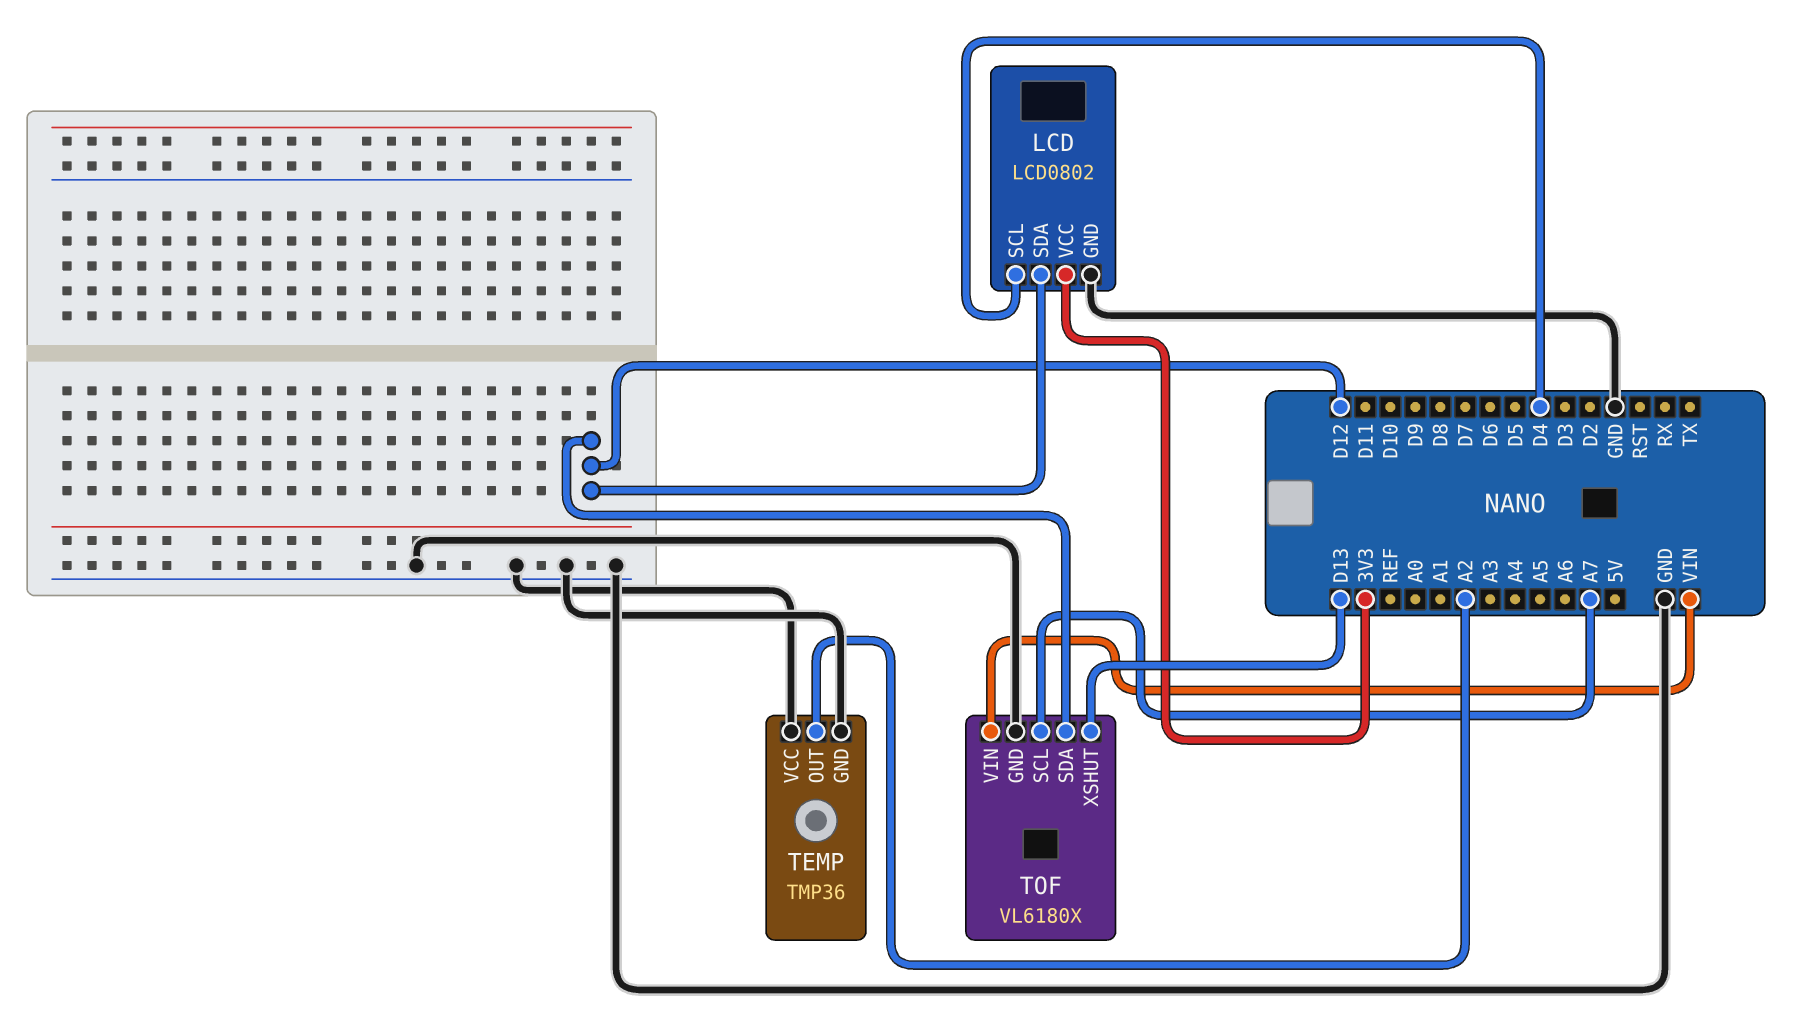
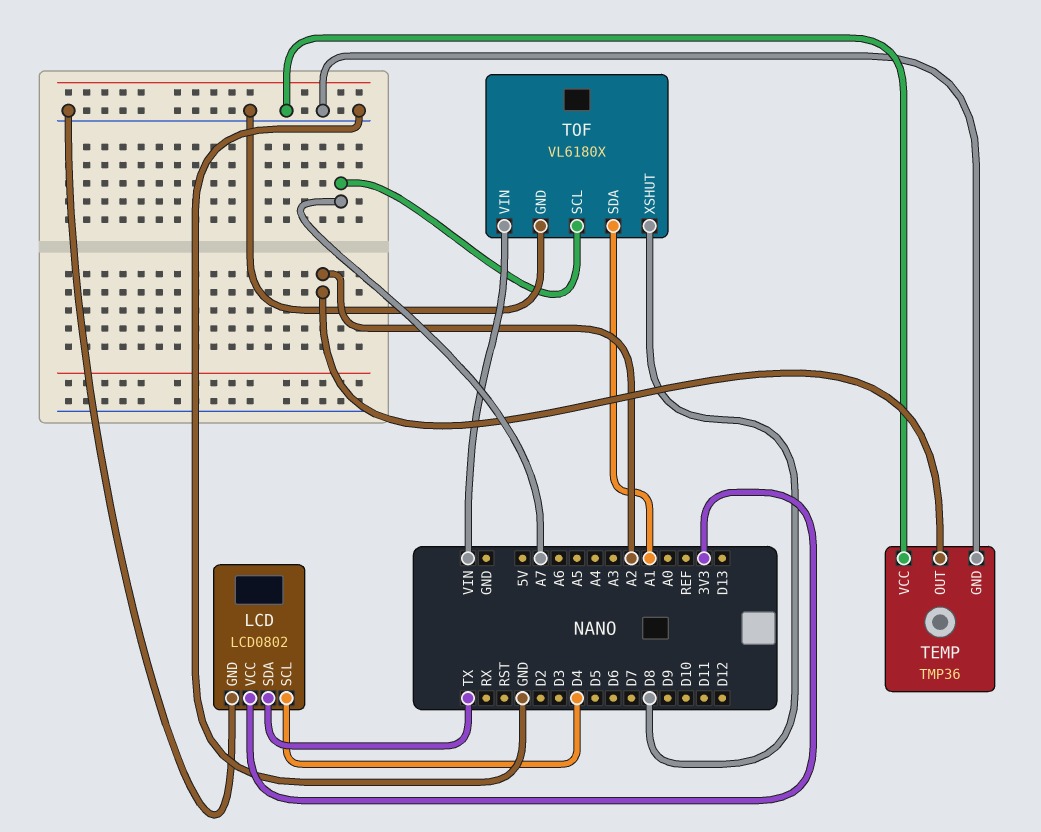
LCD pin SDA: D12 -> TX
TOF pin SDA: D12 -> A1
TOF pin XSHUT: D13 -> D8

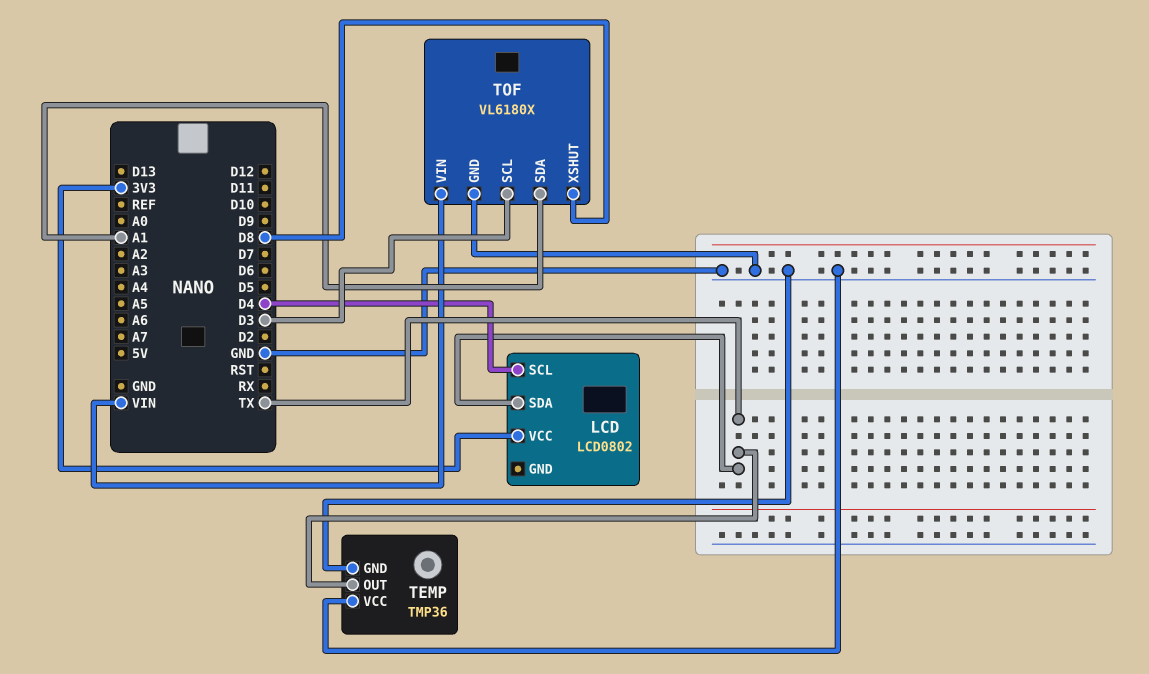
LCD pin GND: GND -> none
TEMP pin OUT: A2 -> TX
TOF pin SCL: A7 -> D3

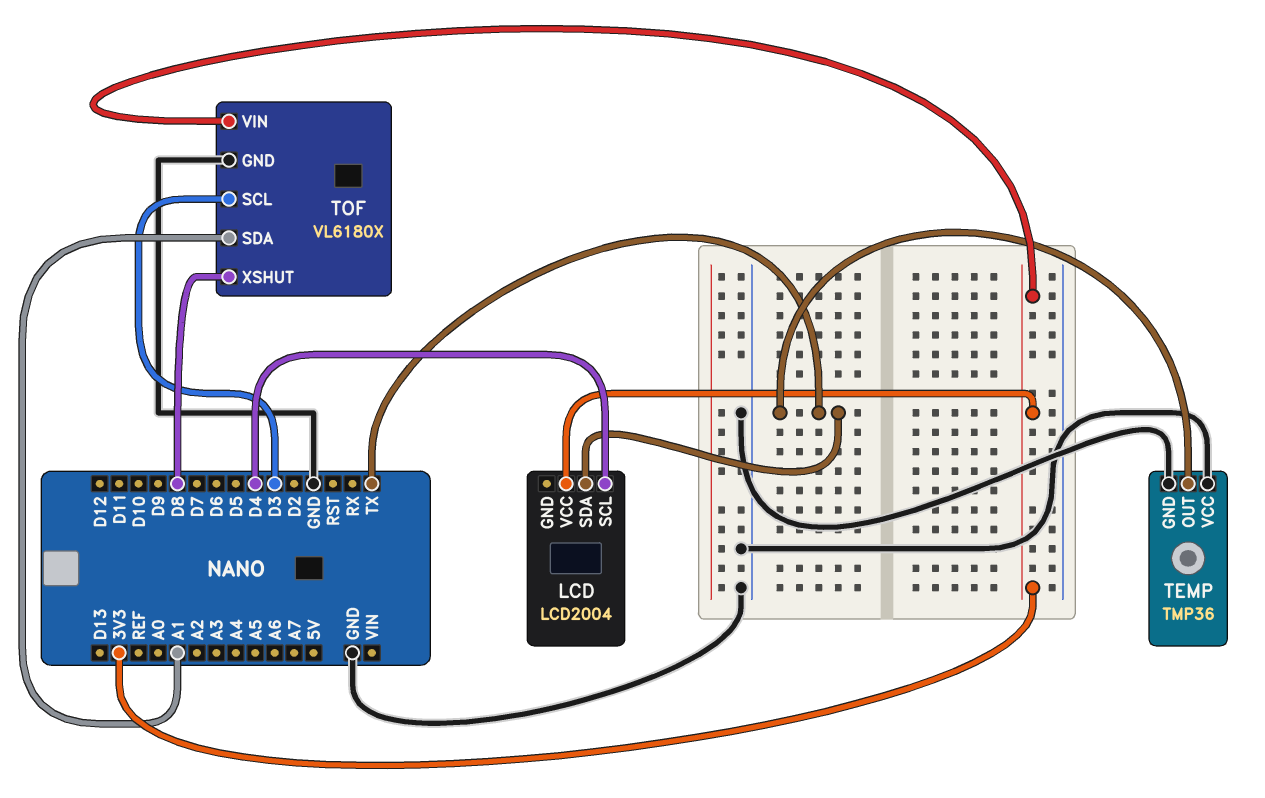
LCD: LCD0802 -> LCD2004
TOF pin VIN: VIN -> 3V3

